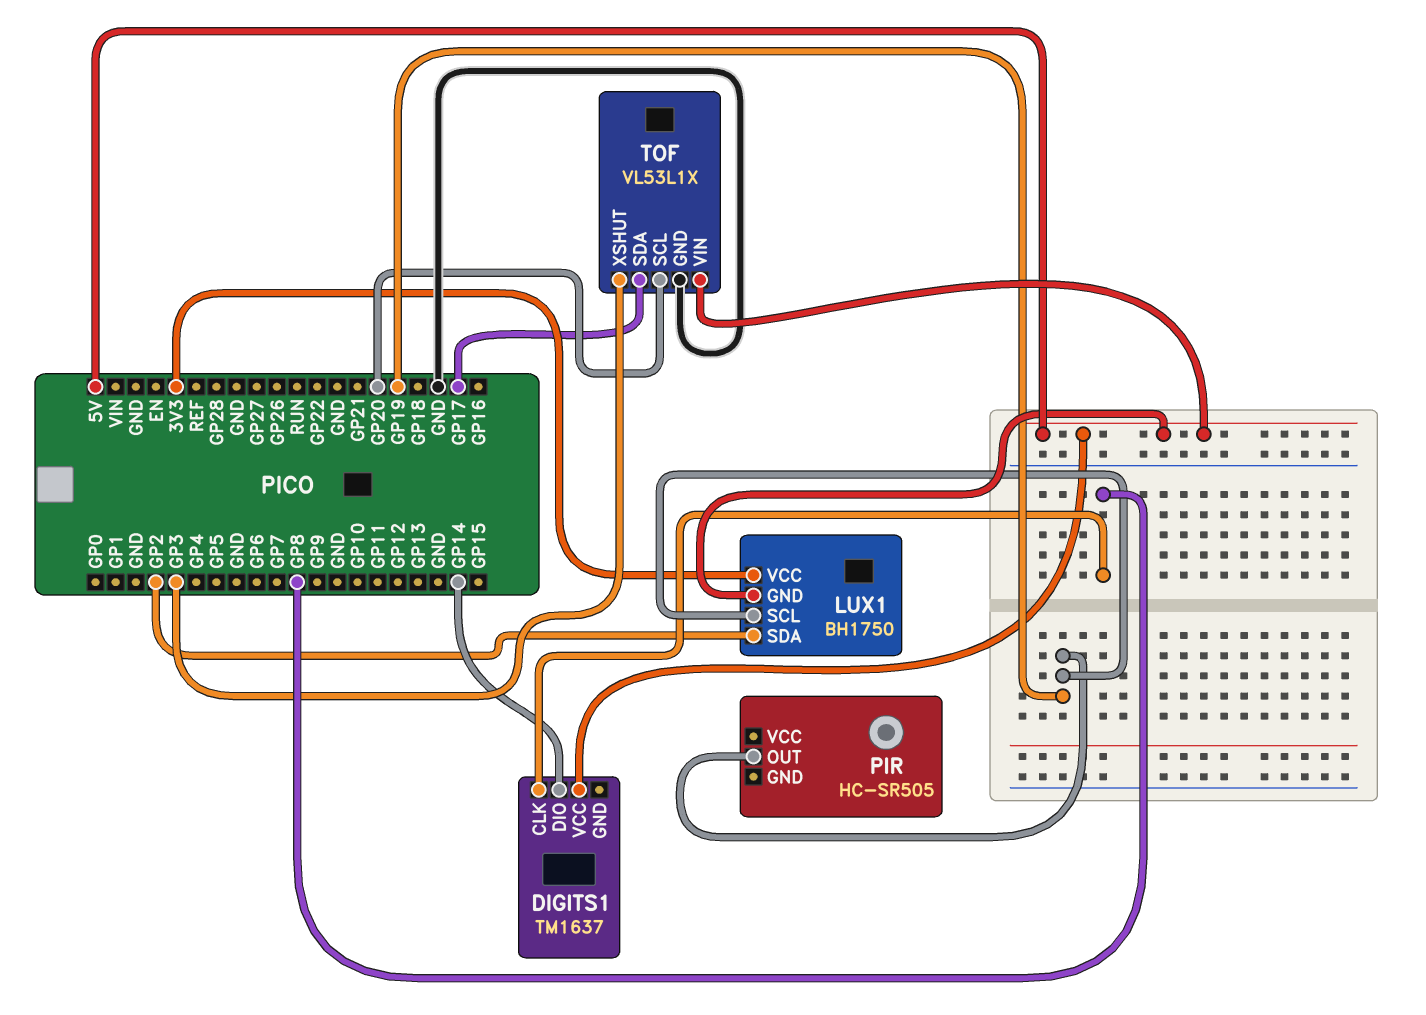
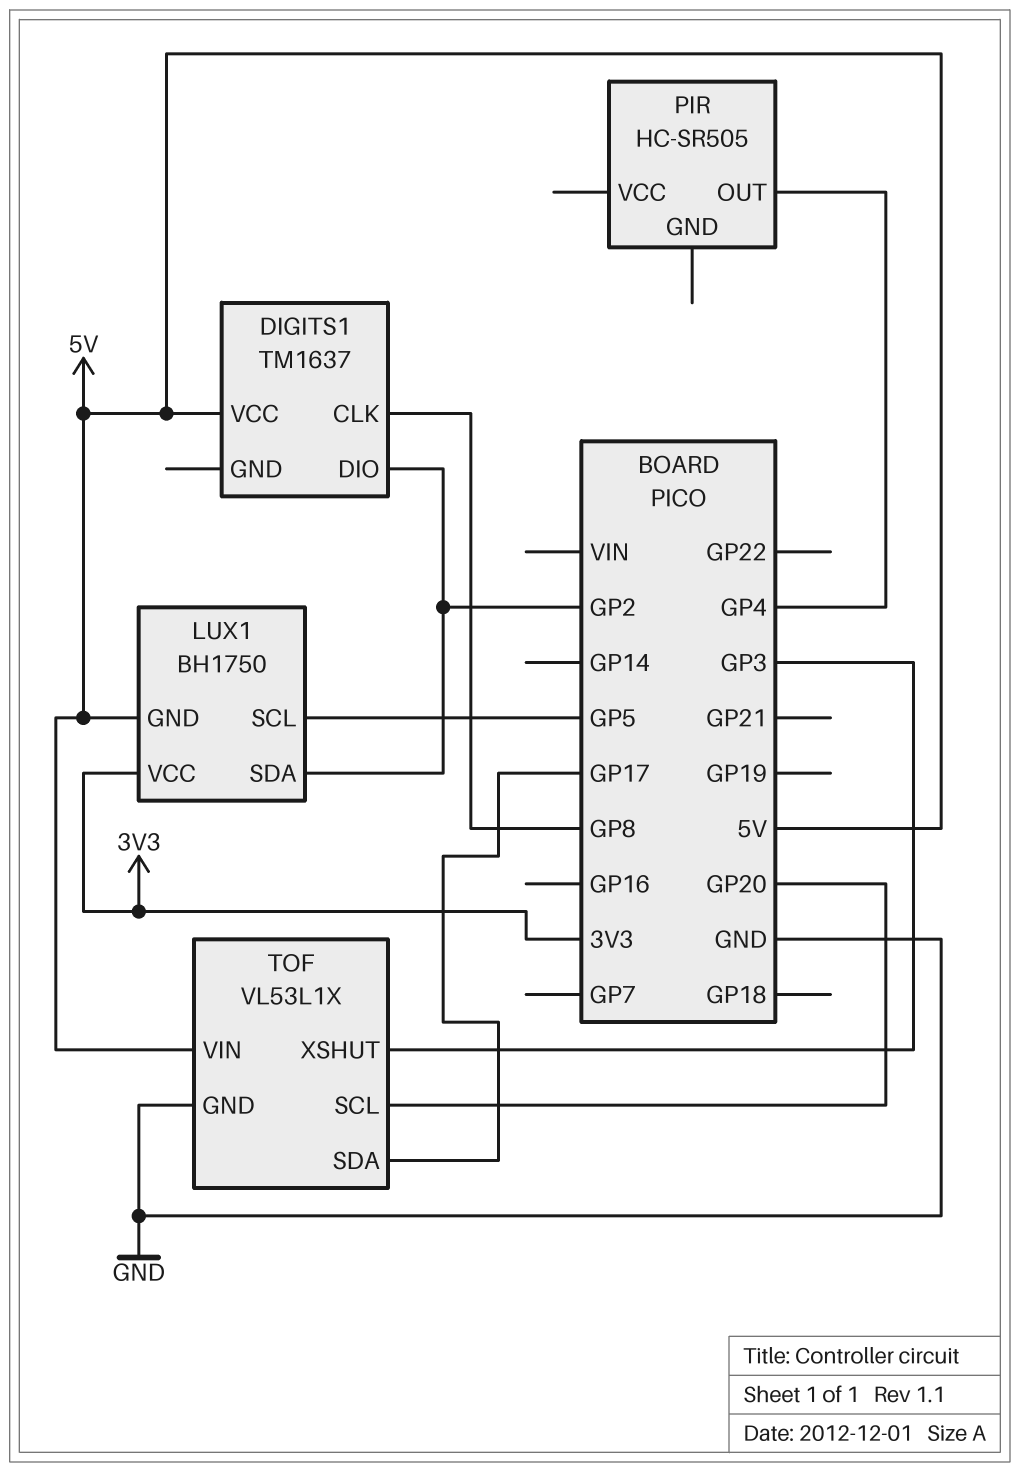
DIGITS1 pin DIO: GP14 -> GP2
LUX1 pin SCL: GP19 -> GP5
PIR pin OUT: GP19 -> GP4

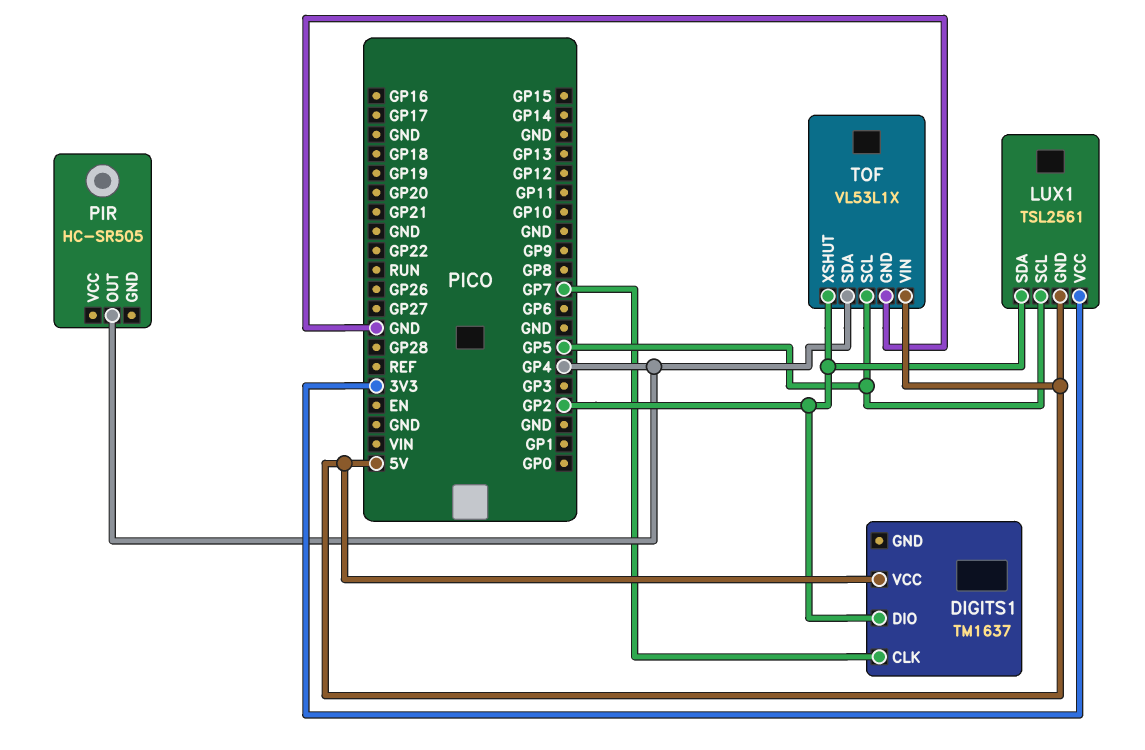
DIGITS1 pin CLK: GP8 -> GP7
LUX1: BH1750 -> TSL2561
TOF pin SCL: GP20 -> GP5
TOF pin SDA: GP17 -> GP4
TOF pin XSHUT: GP3 -> GP2

